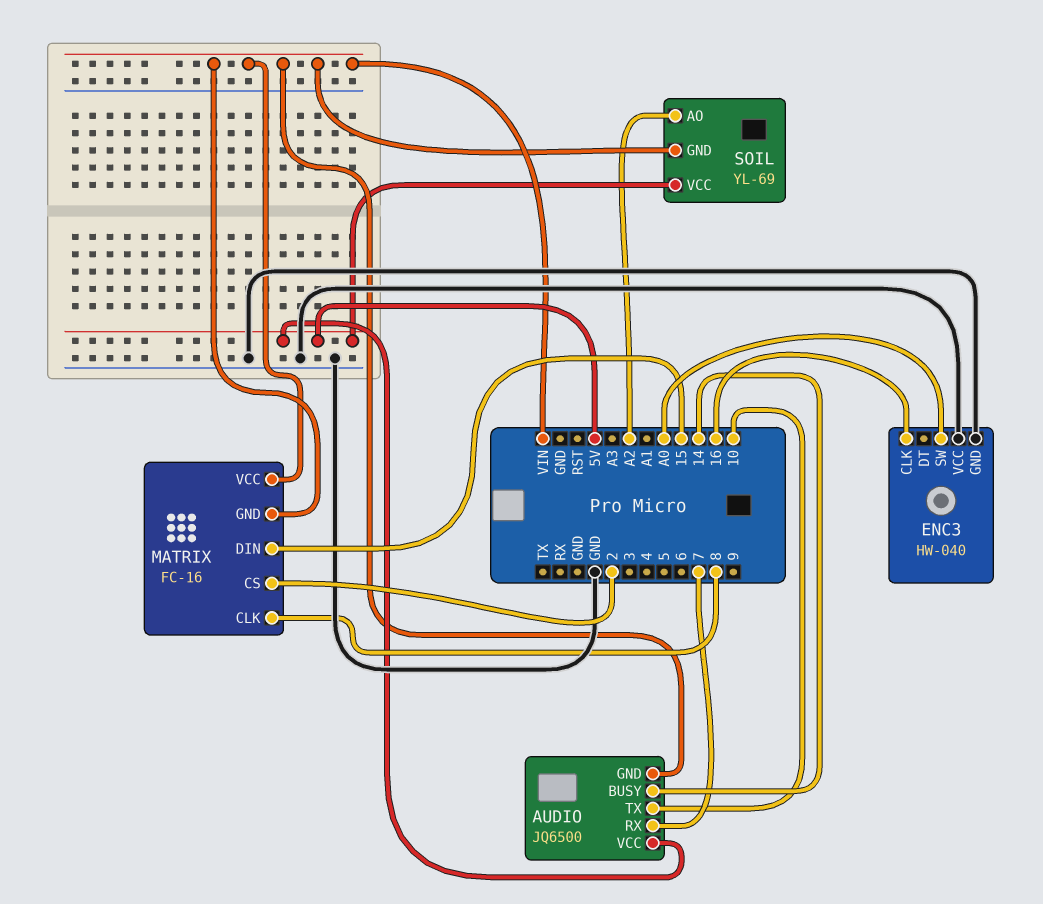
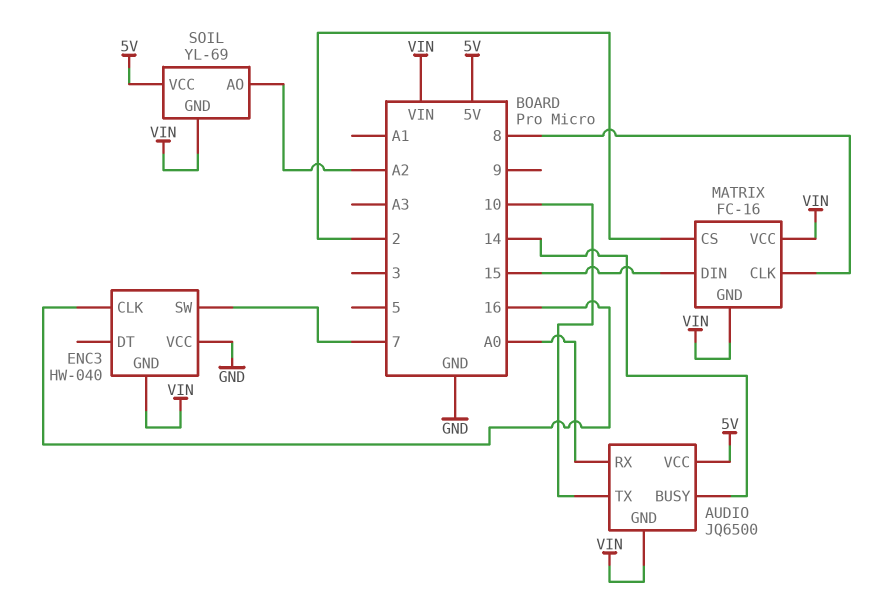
AUDIO pin RX: 7 -> A0
ENC3 pin GND: GND -> VIN
ENC3 pin SW: A0 -> 7

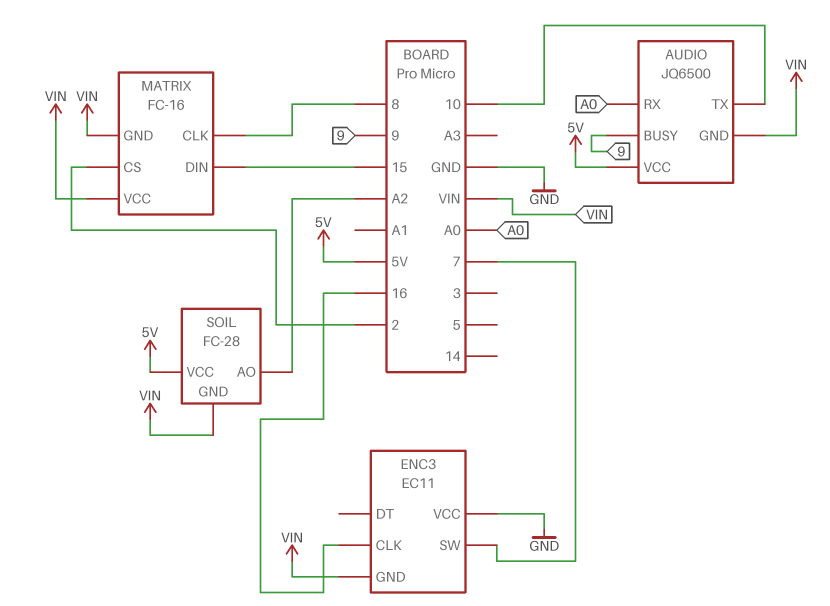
AUDIO pin BUSY: 14 -> 9
ENC3: HW-040 -> EC11
SOIL: YL-69 -> FC-28

